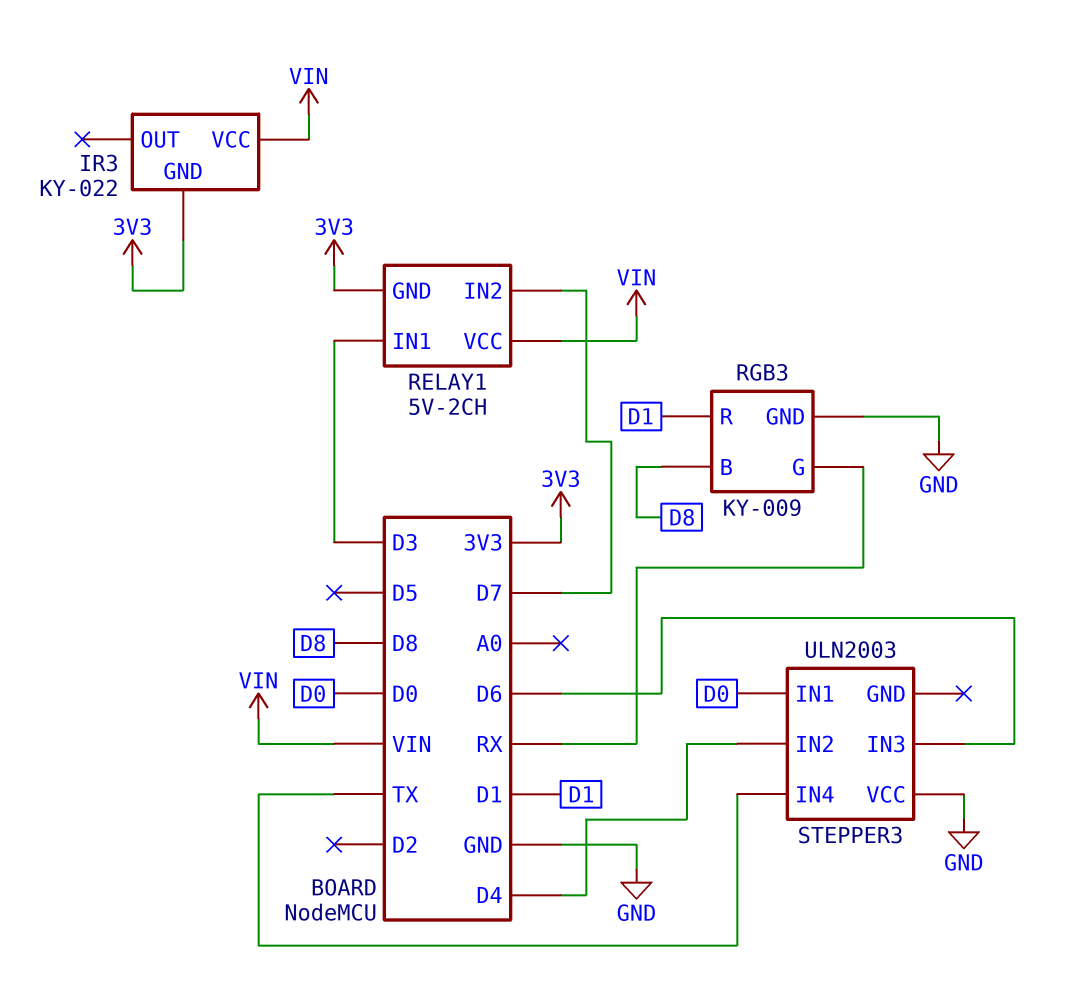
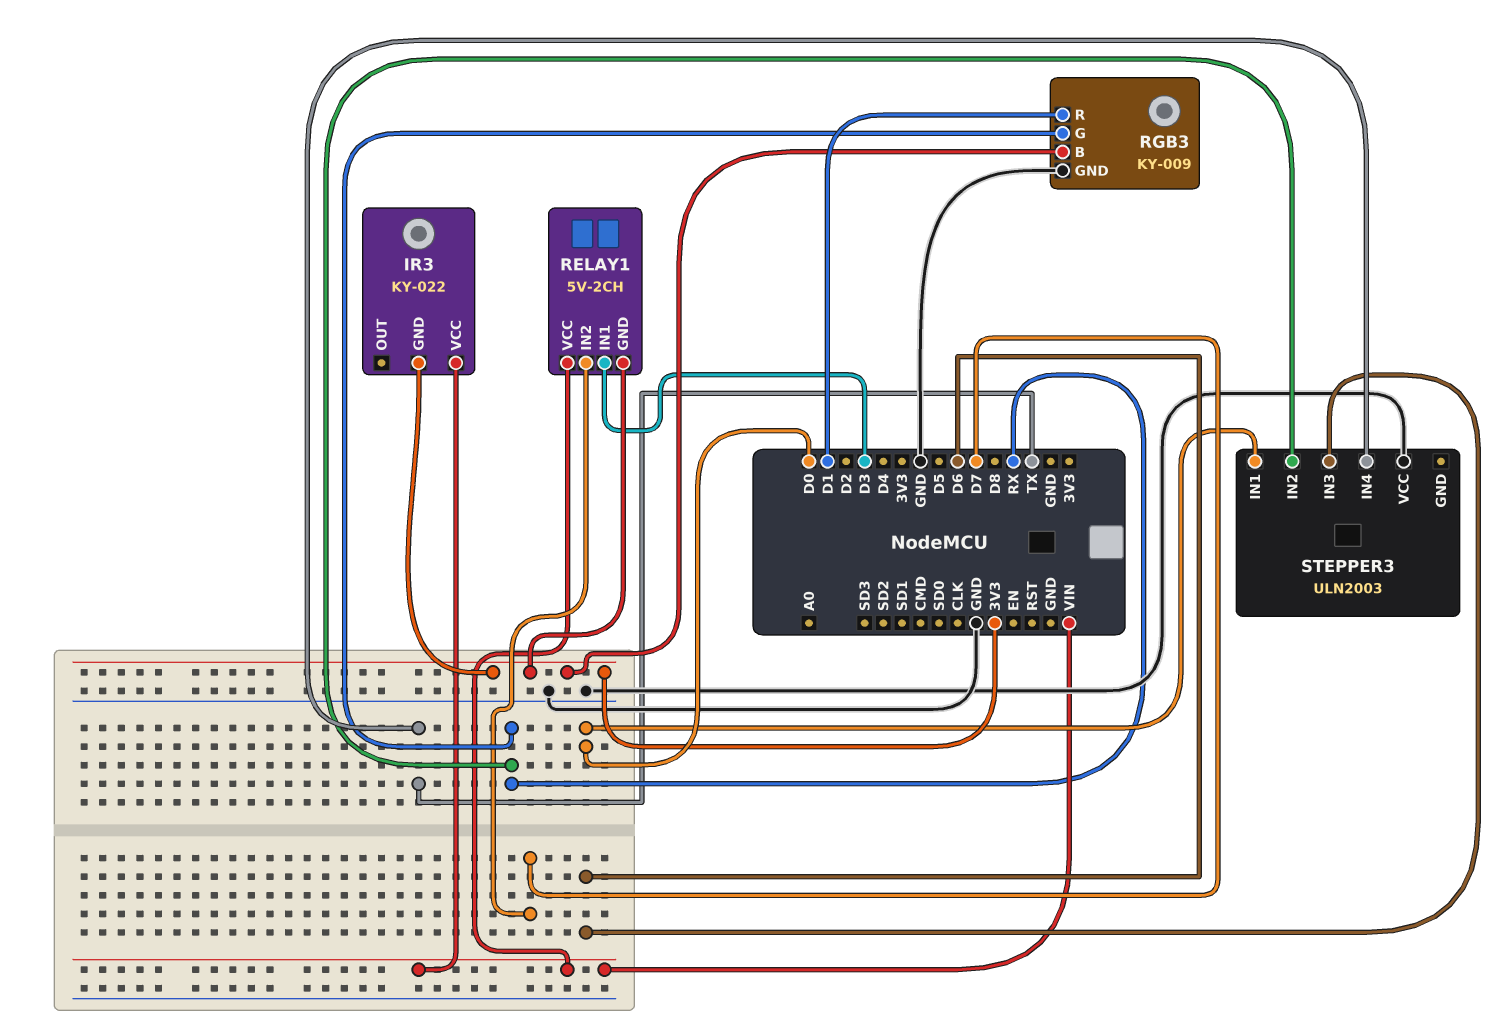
RGB3 pin B: D8 -> 3V3
STEPPER3 pin IN2: D4 -> RX

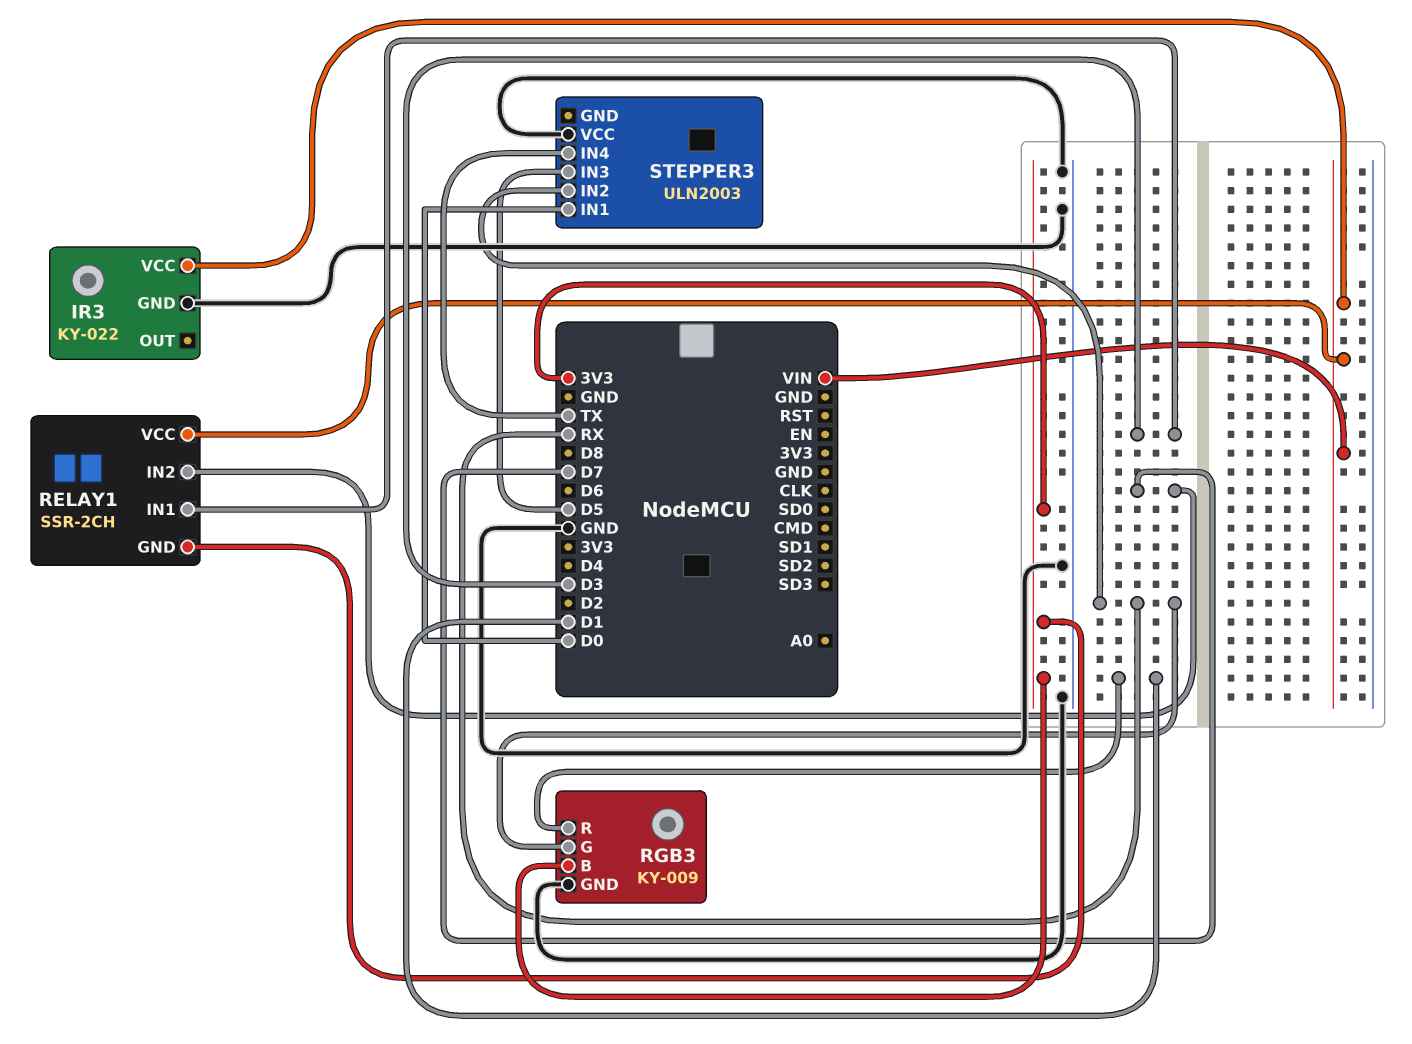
IR3 pin GND: 3V3 -> GND
RELAY1: 5V-2CH -> SSR-2CH
STEPPER3 pin IN3: D6 -> D5

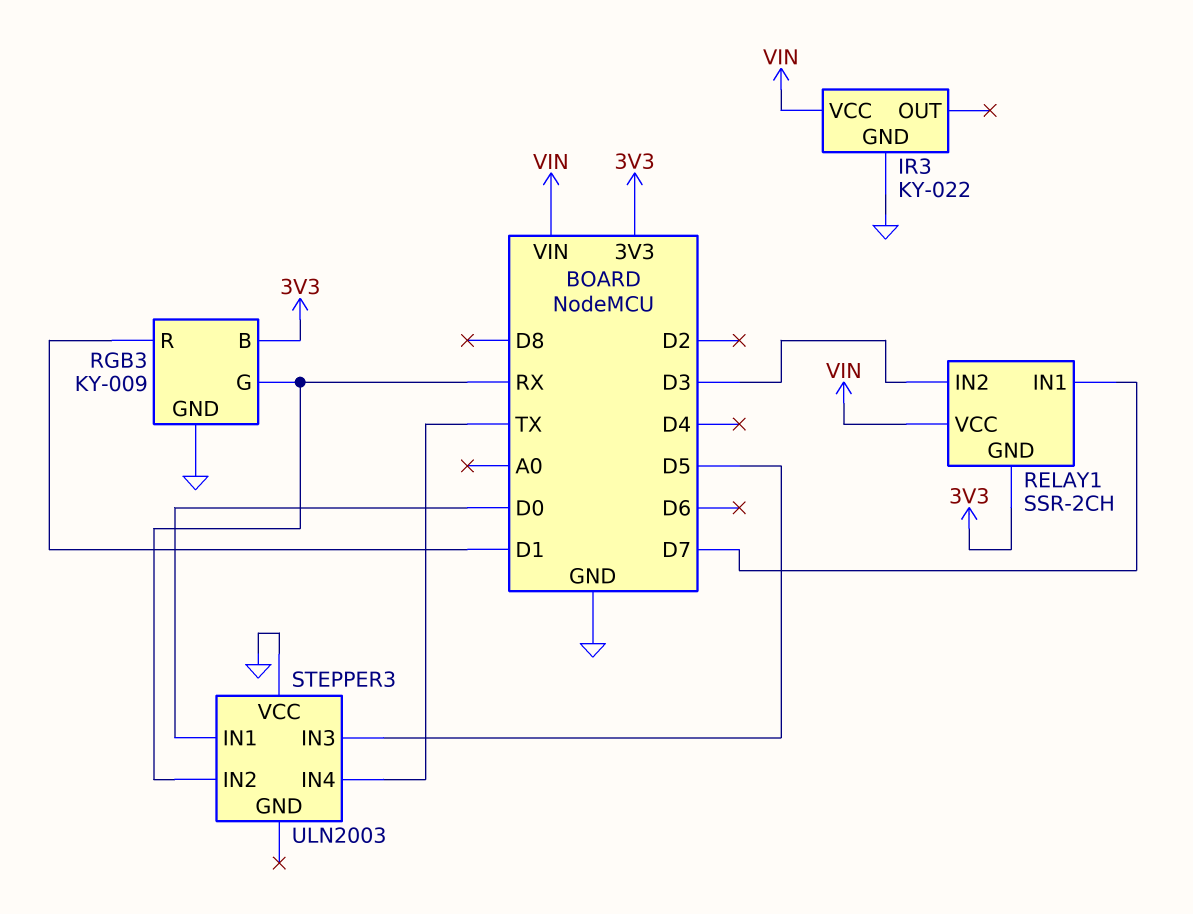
RELAY1 pin IN1: D3 -> D7
RELAY1 pin IN2: D7 -> D3

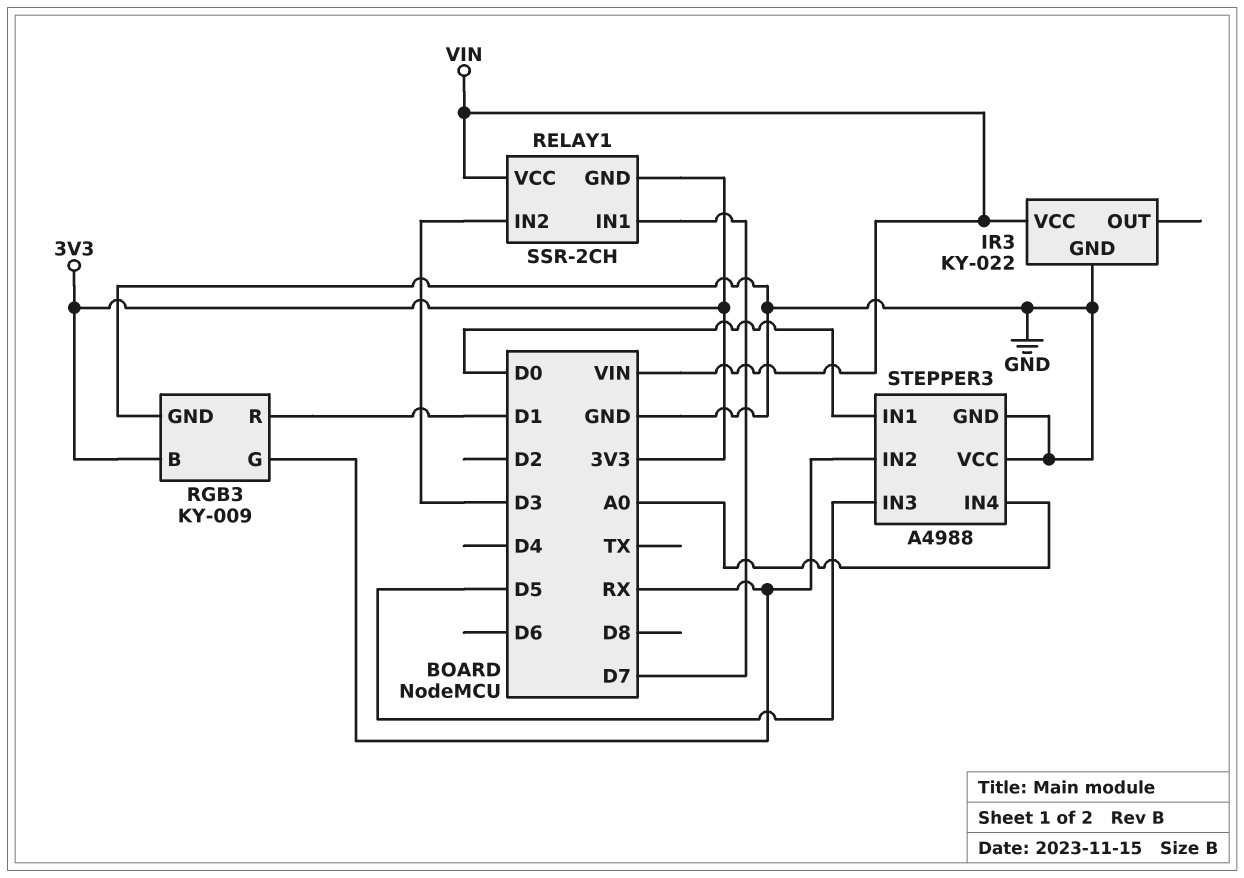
STEPPER3: ULN2003 -> A4988
STEPPER3 pin GND: none -> GND
STEPPER3 pin IN4: TX -> A0

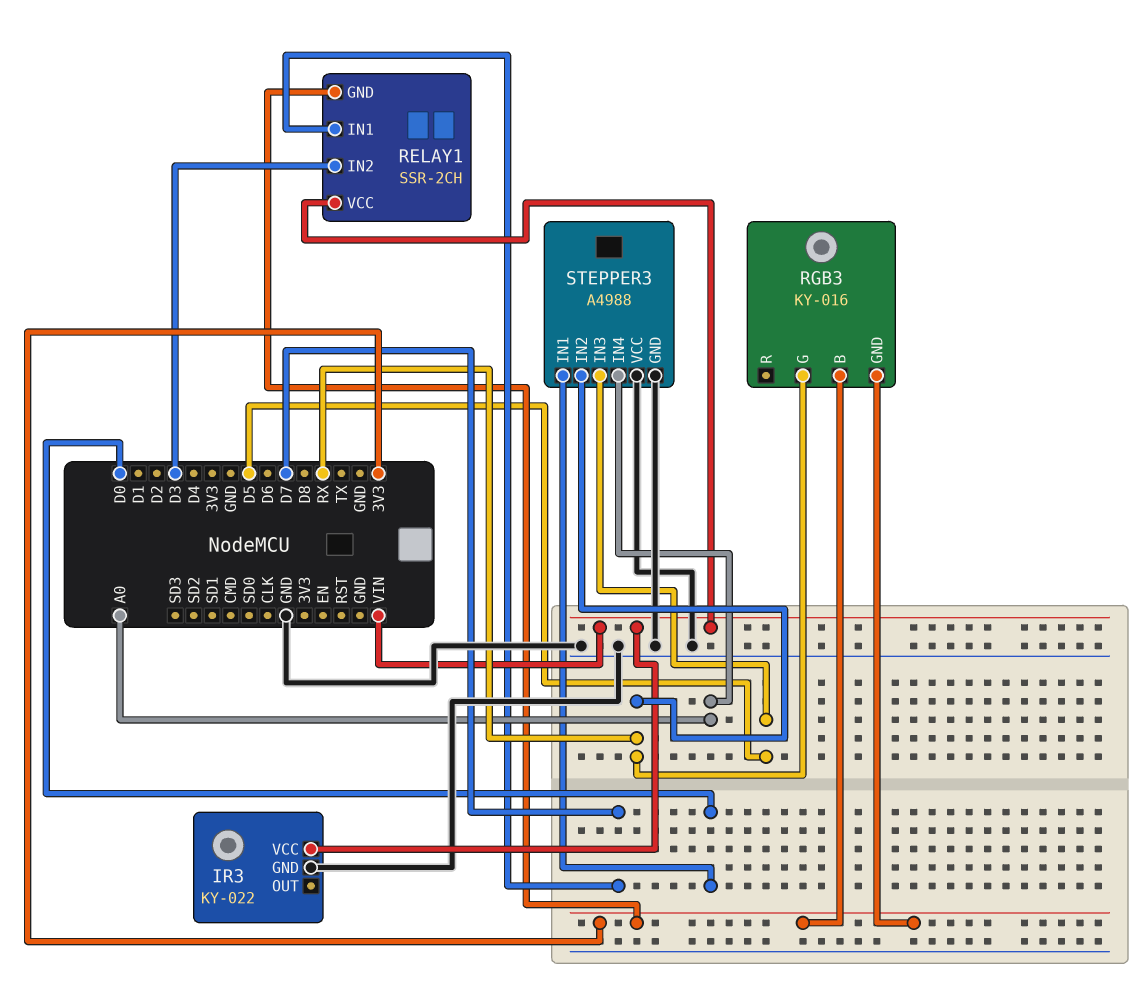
RGB3: KY-009 -> KY-016
RGB3 pin GND: GND -> 3V3
RGB3 pin R: D1 -> none

